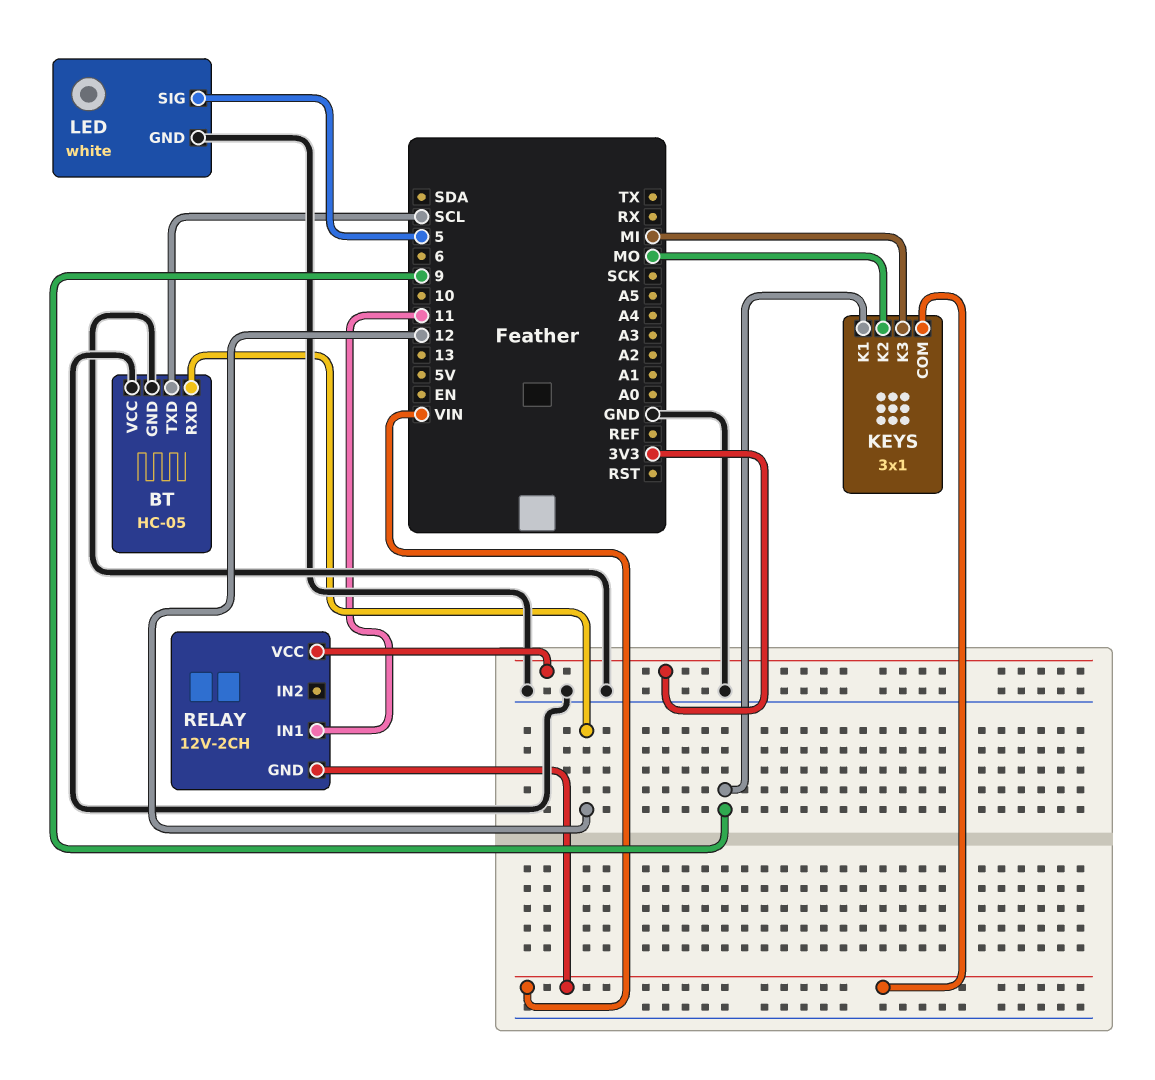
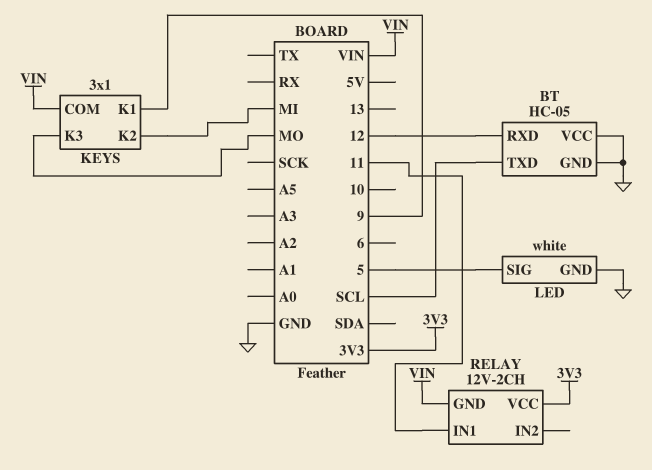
KEYS pin K2: MO -> MI
KEYS pin K3: MI -> MO

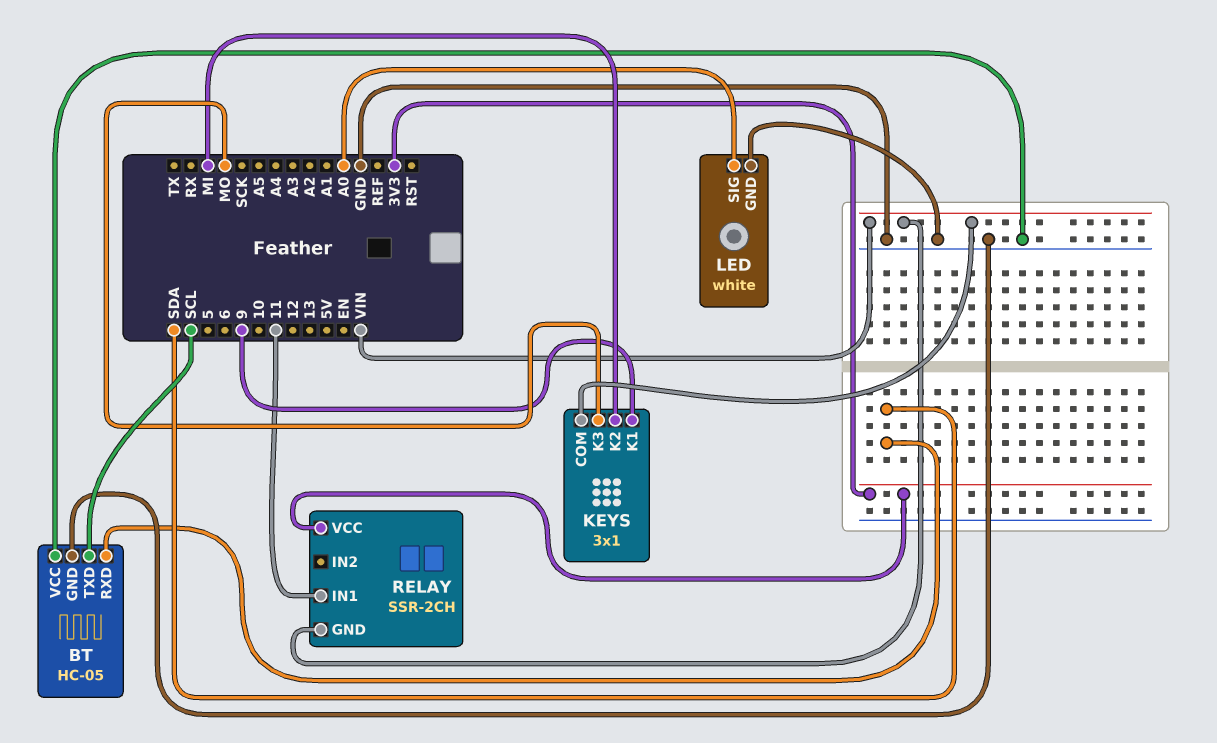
BT pin RXD: 12 -> SDA
LED pin SIG: 5 -> A0
RELAY: 12V-2CH -> SSR-2CH

